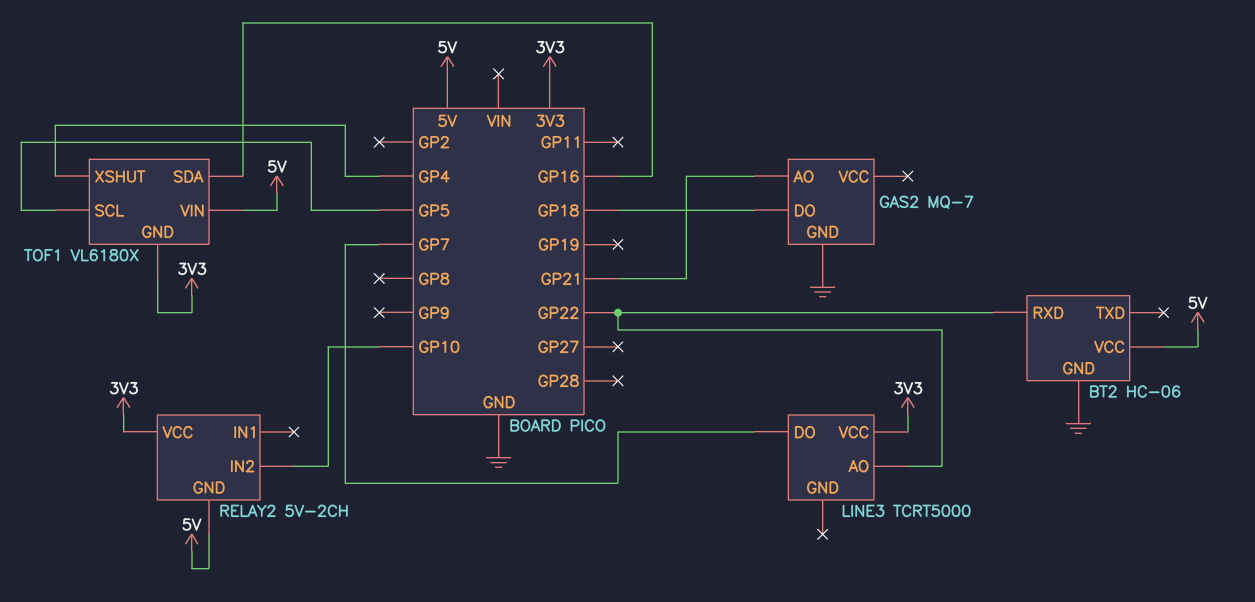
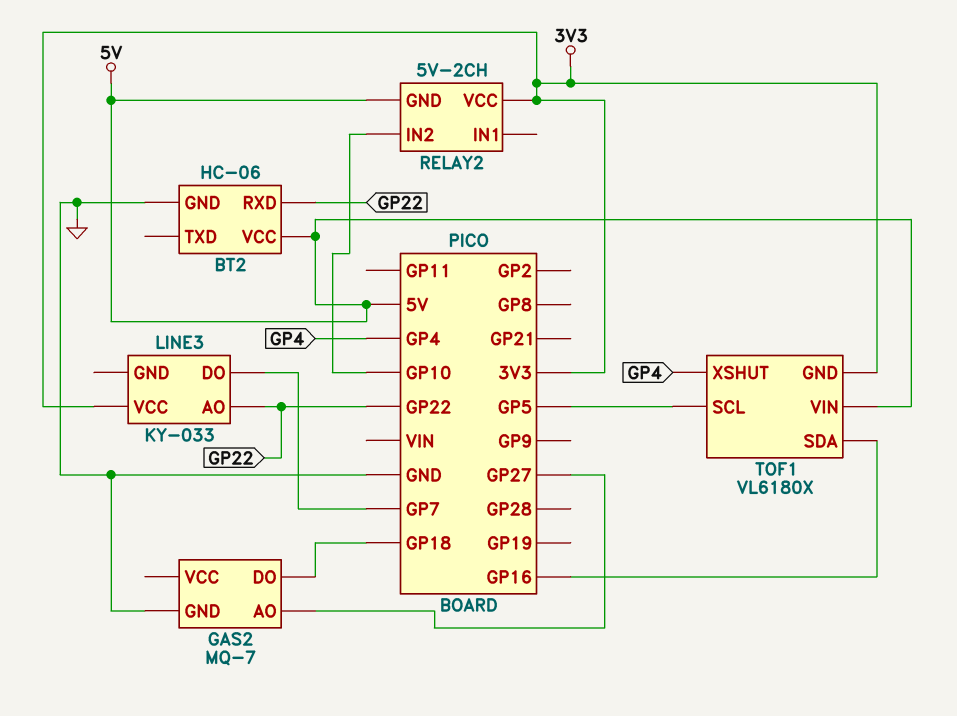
GAS2 pin AO: GP21 -> GP27
LINE3: TCRT5000 -> KY-033

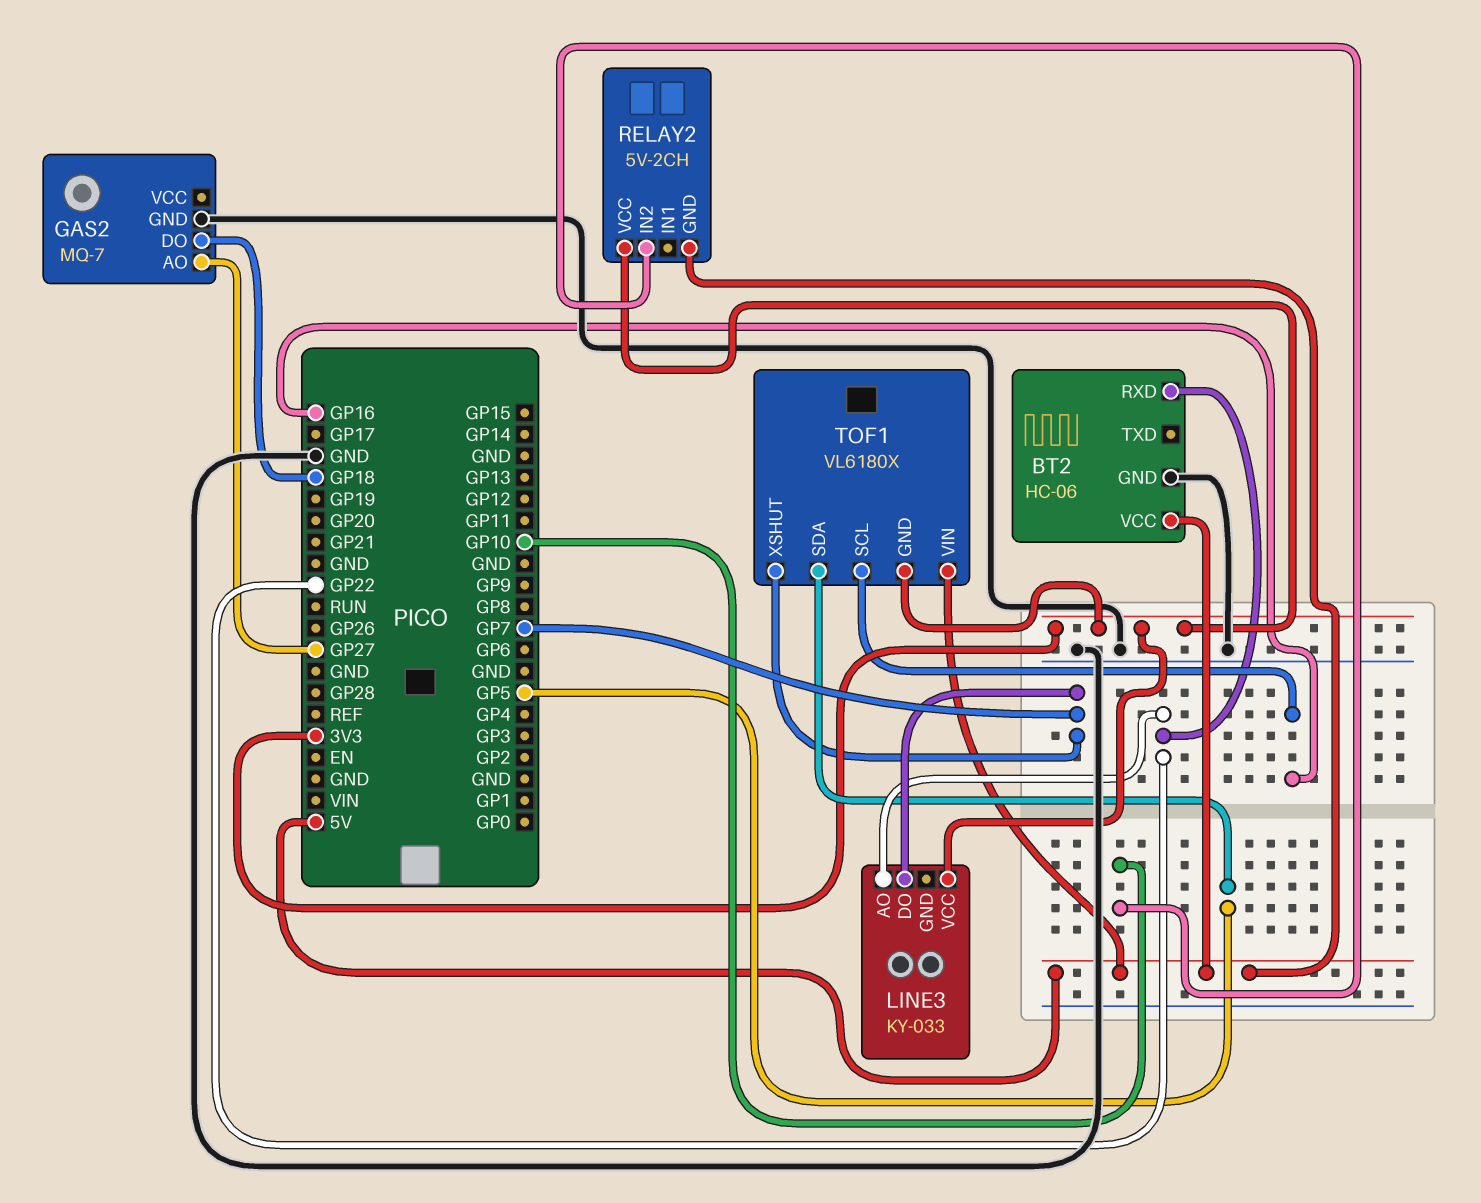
TOF1 pin SCL: GP5 -> GP16
TOF1 pin SDA: GP16 -> GP5
TOF1 pin XSHUT: GP4 -> GP7

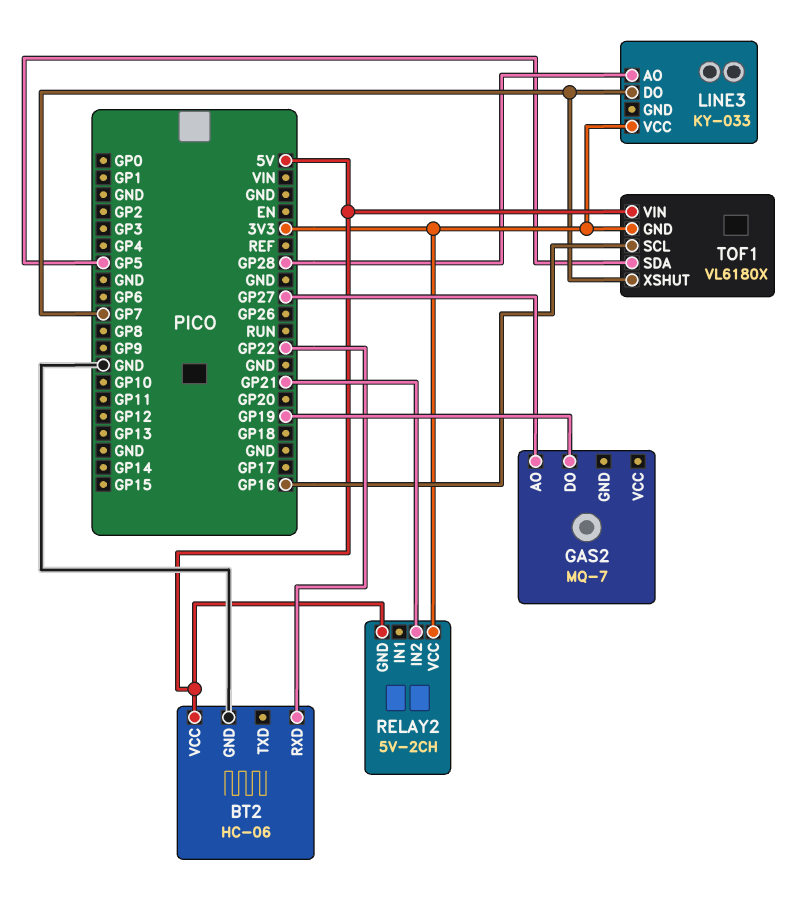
GAS2 pin DO: GP18 -> GP19
GAS2 pin GND: GND -> none
LINE3 pin AO: GP22 -> GP28
RELAY2 pin IN2: GP10 -> GP21

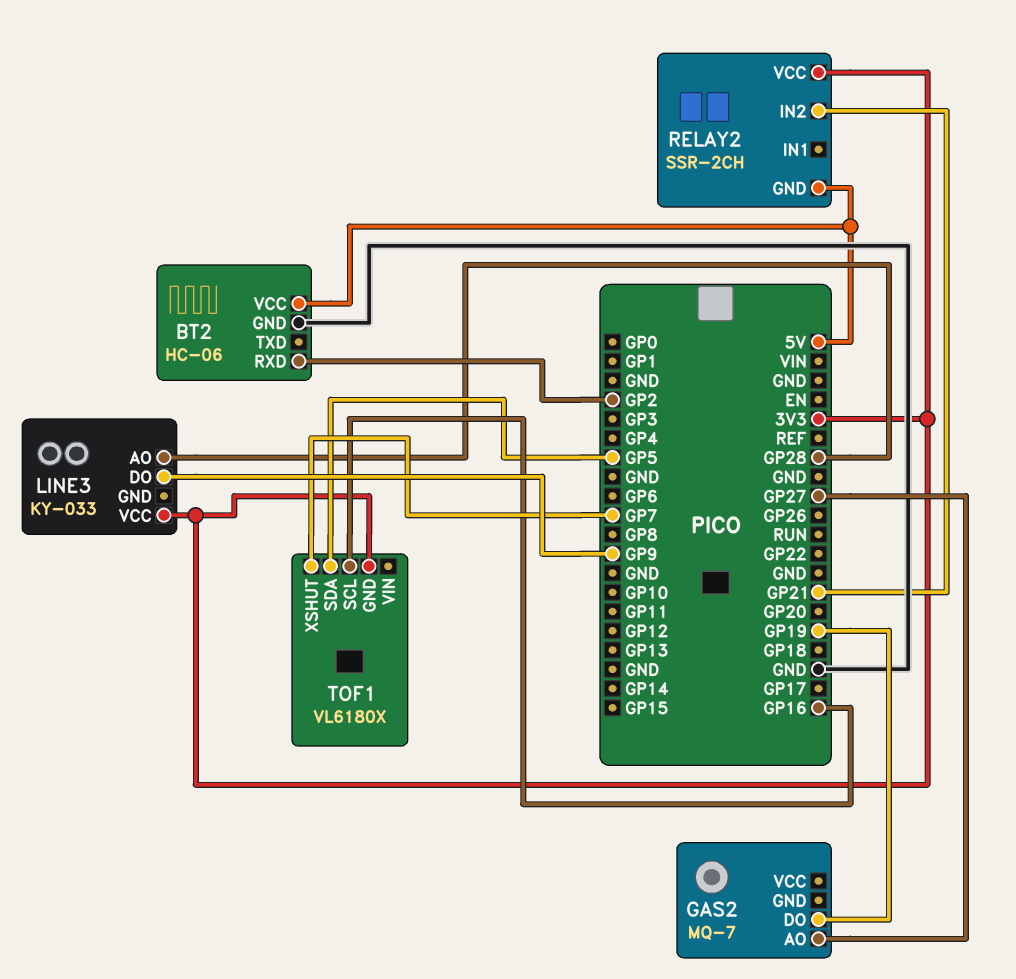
BT2 pin RXD: GP22 -> GP2
LINE3 pin DO: GP7 -> GP9
RELAY2: 5V-2CH -> SSR-2CH
TOF1 pin VIN: 5V -> none

